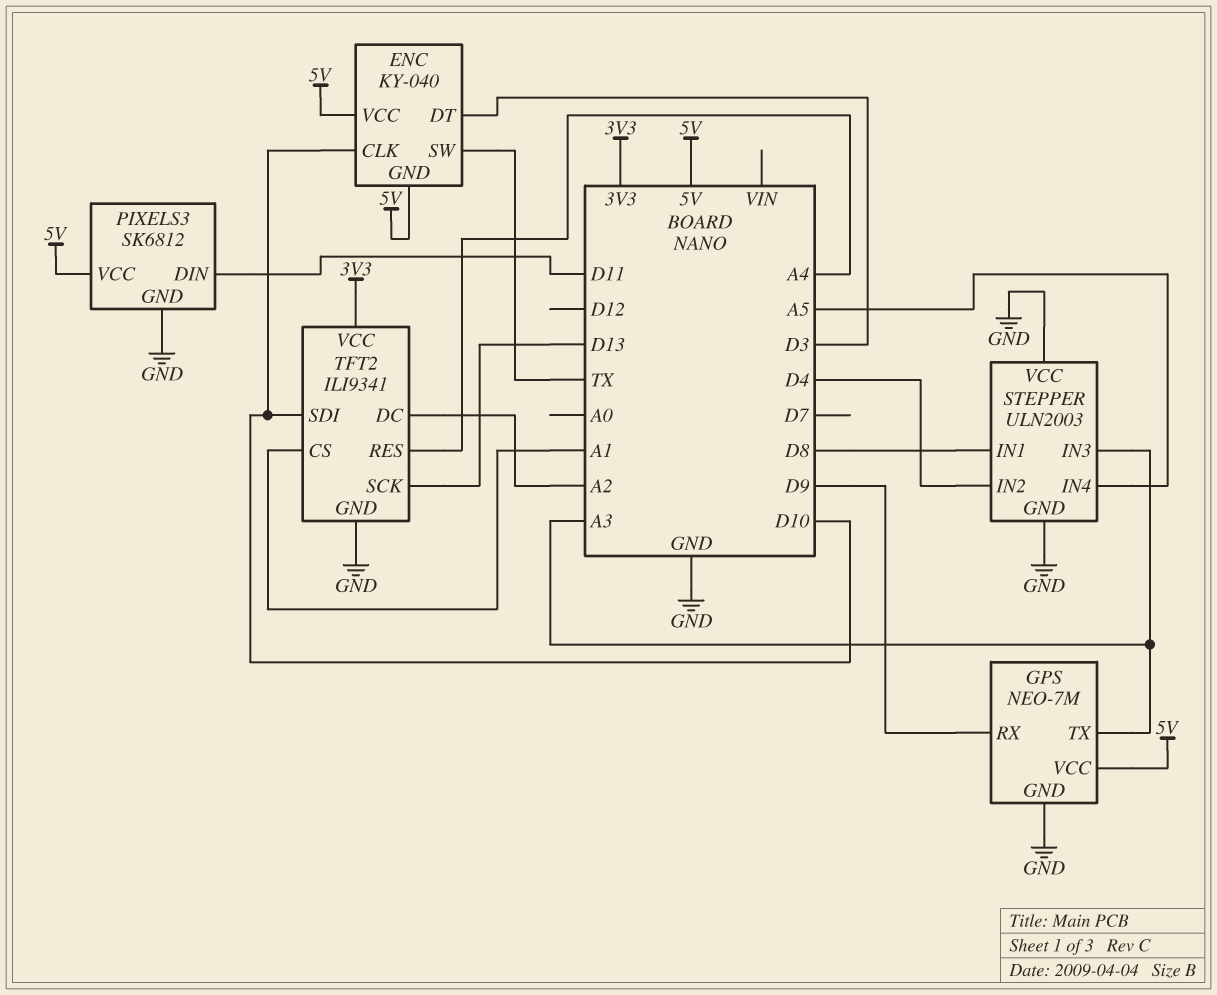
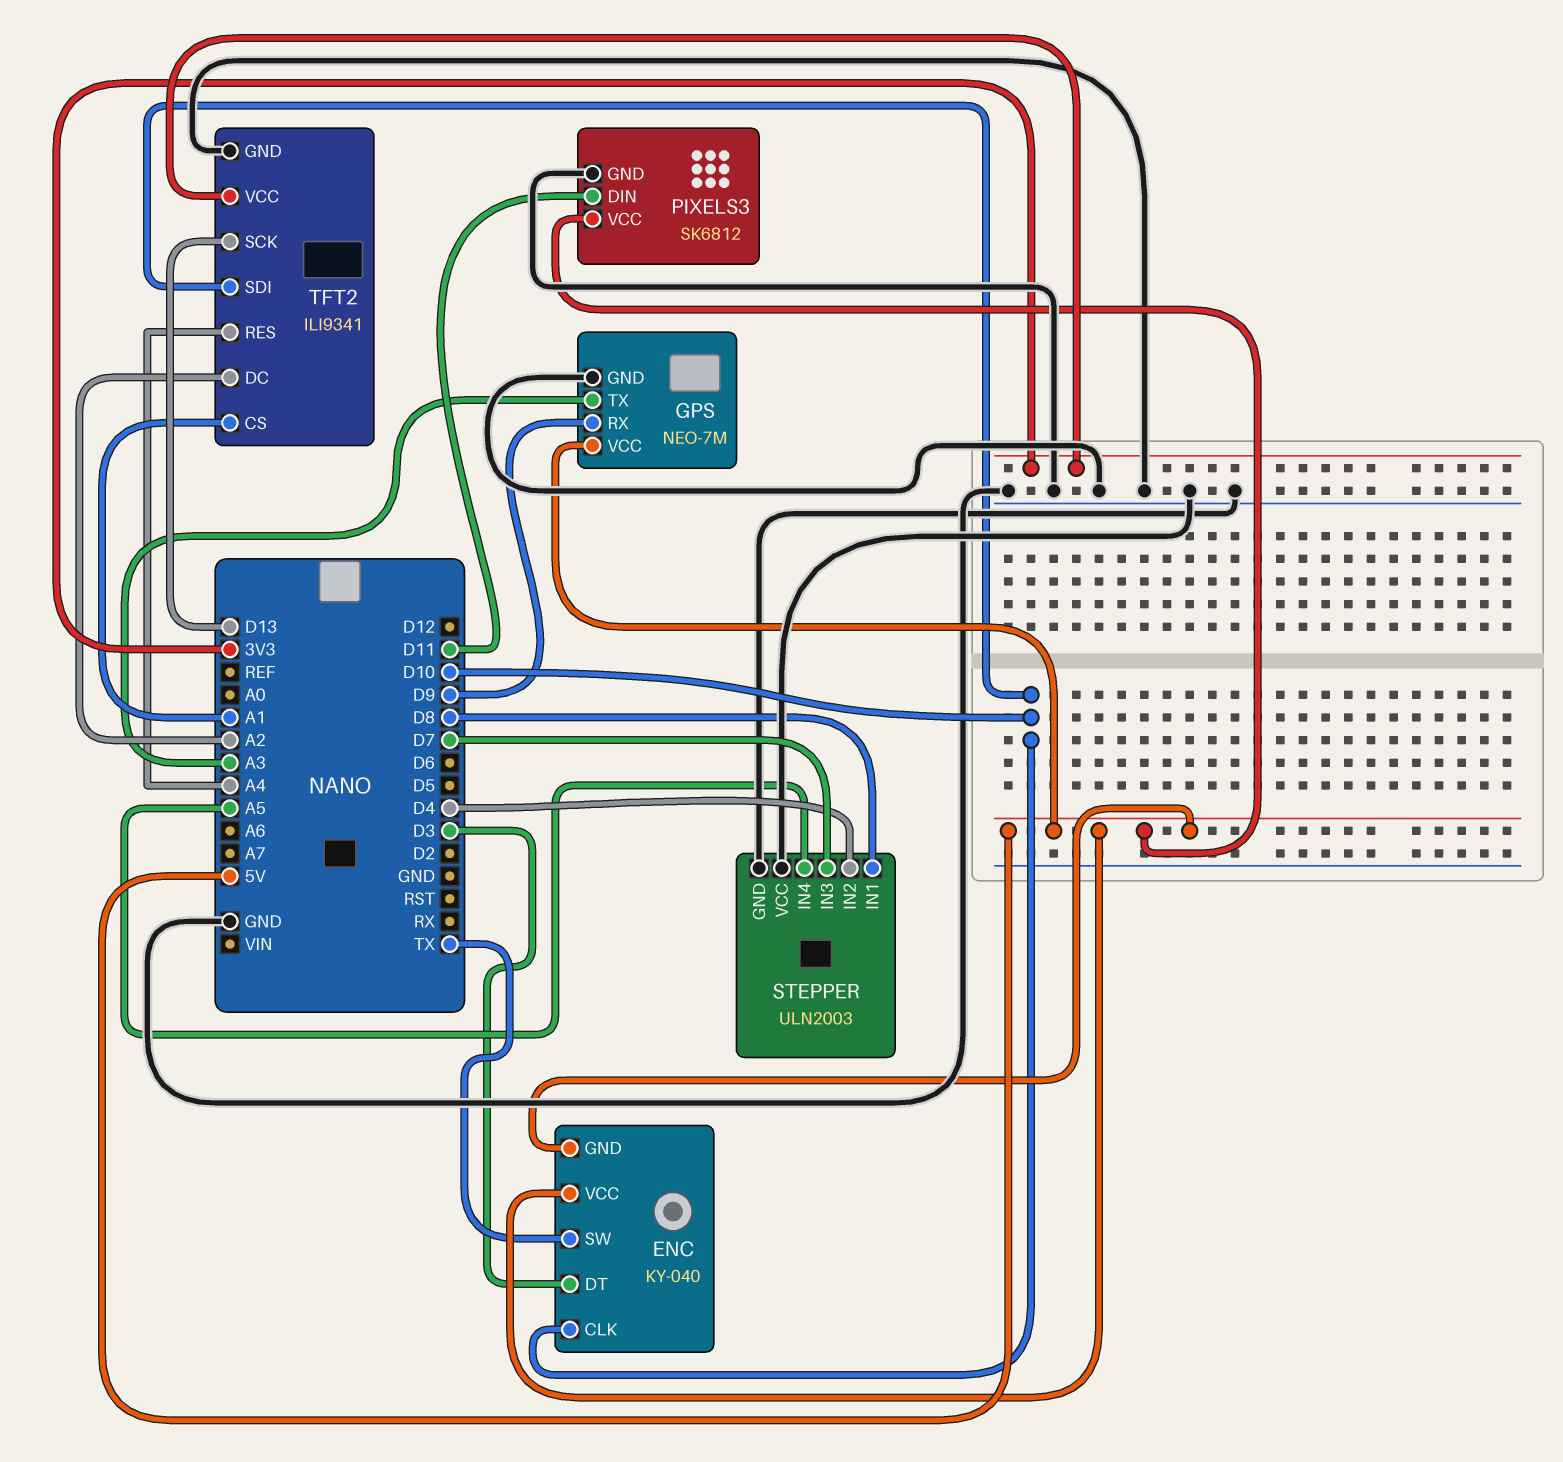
STEPPER pin IN3: A3 -> D7

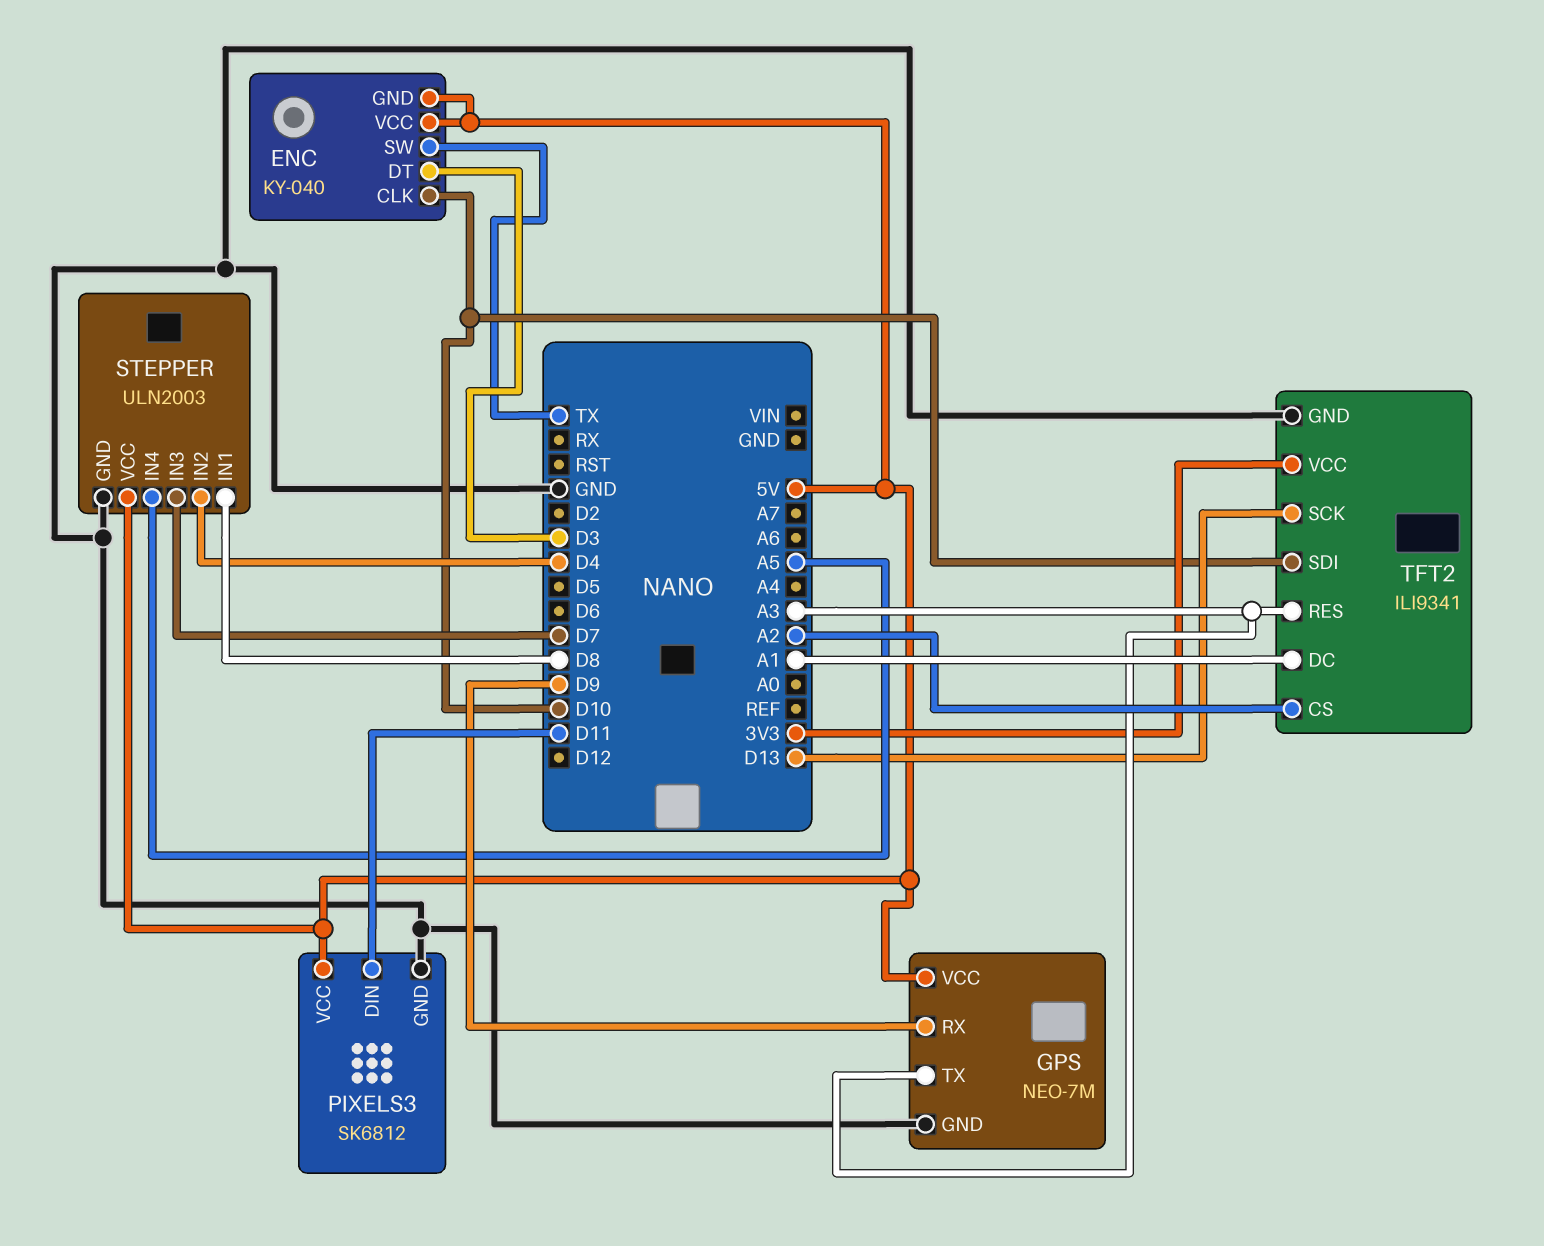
STEPPER pin VCC: GND -> 5V
TFT2 pin CS: A1 -> A2
TFT2 pin DC: A2 -> A1
TFT2 pin RES: A4 -> A3

